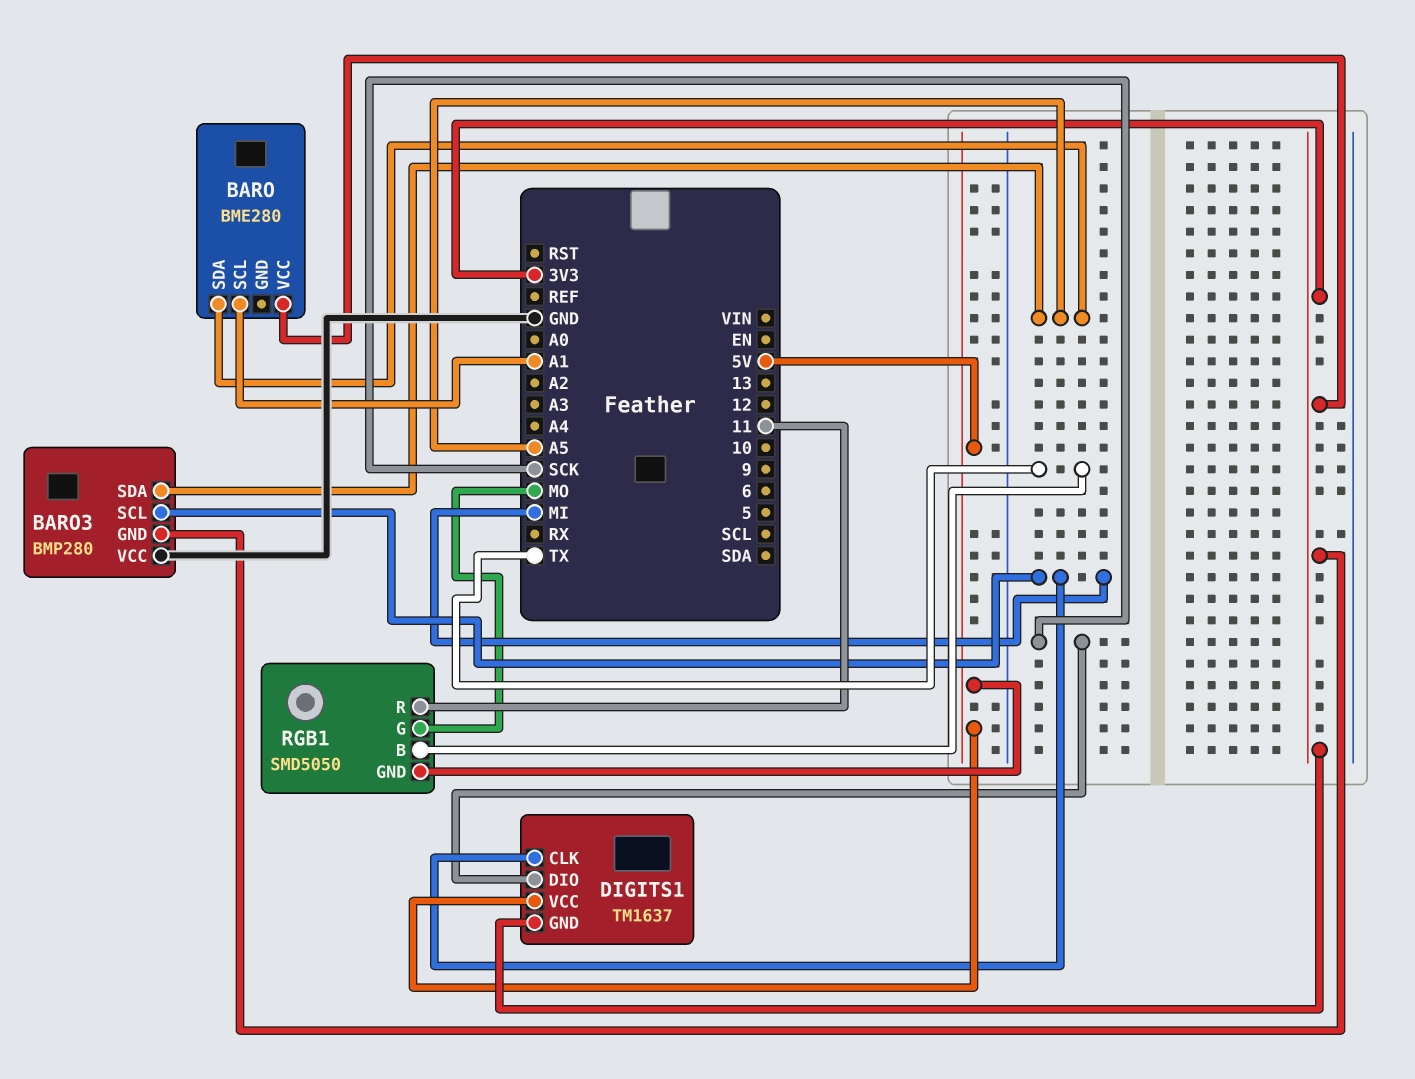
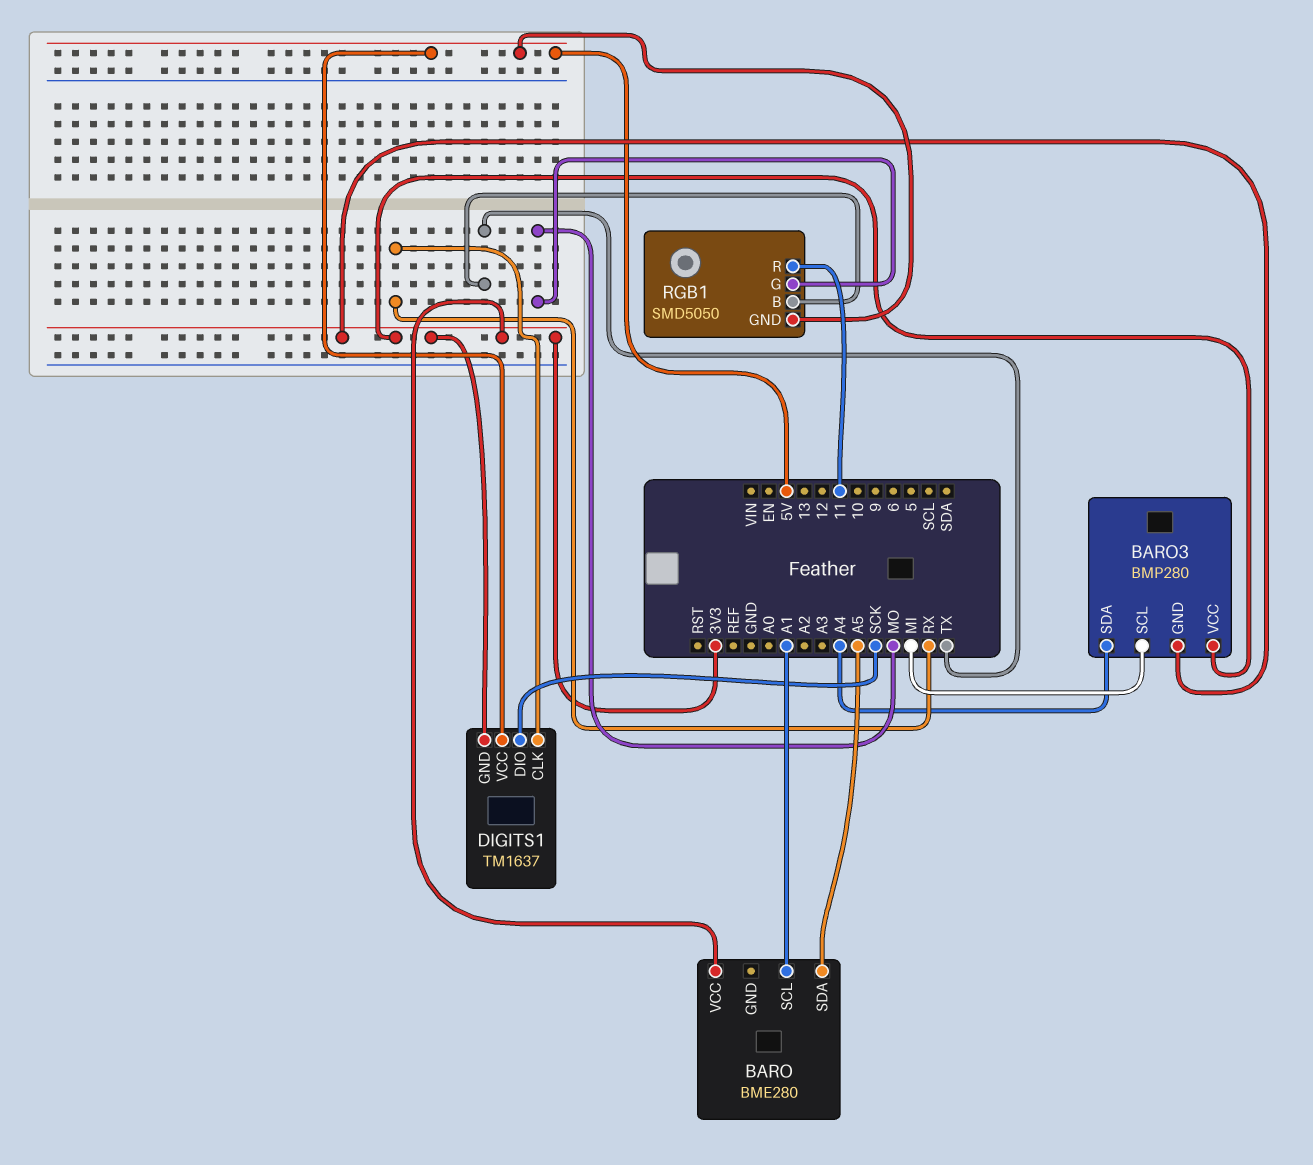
BARO3 pin SDA: A5 -> A4
BARO3 pin VCC: GND -> 3V3
DIGITS1 pin CLK: MI -> RX

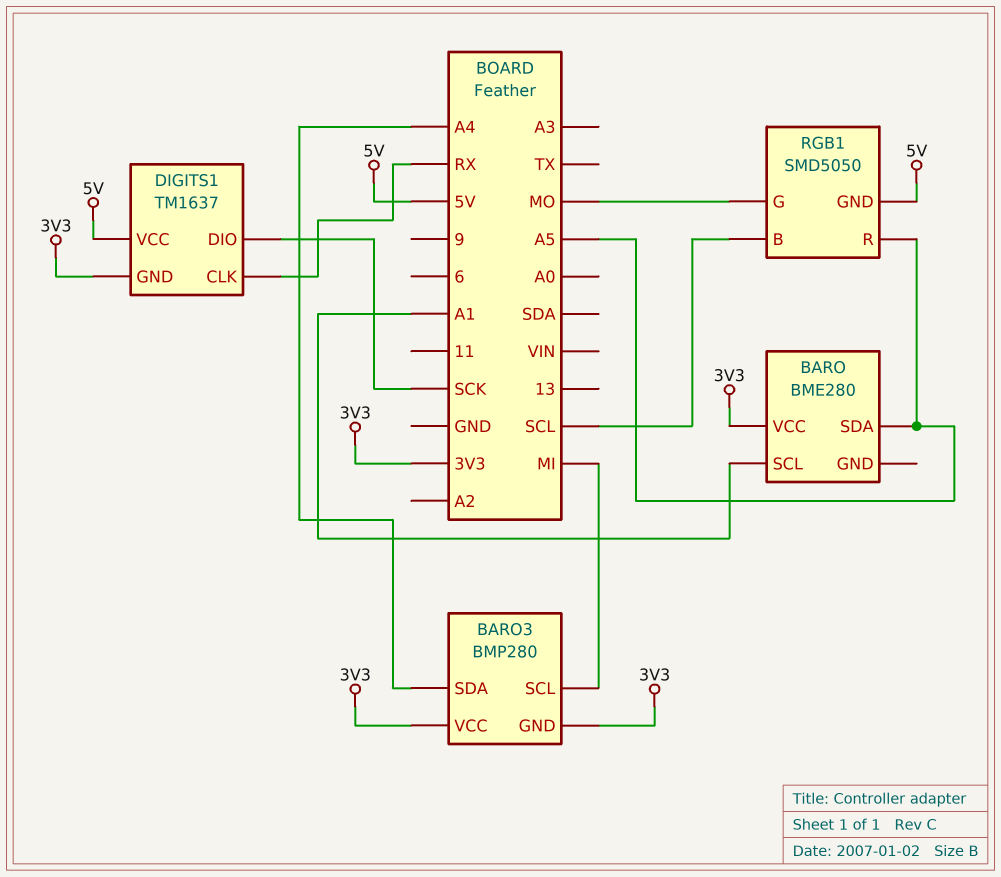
RGB1 pin B: TX -> SCL
RGB1 pin R: 11 -> A5

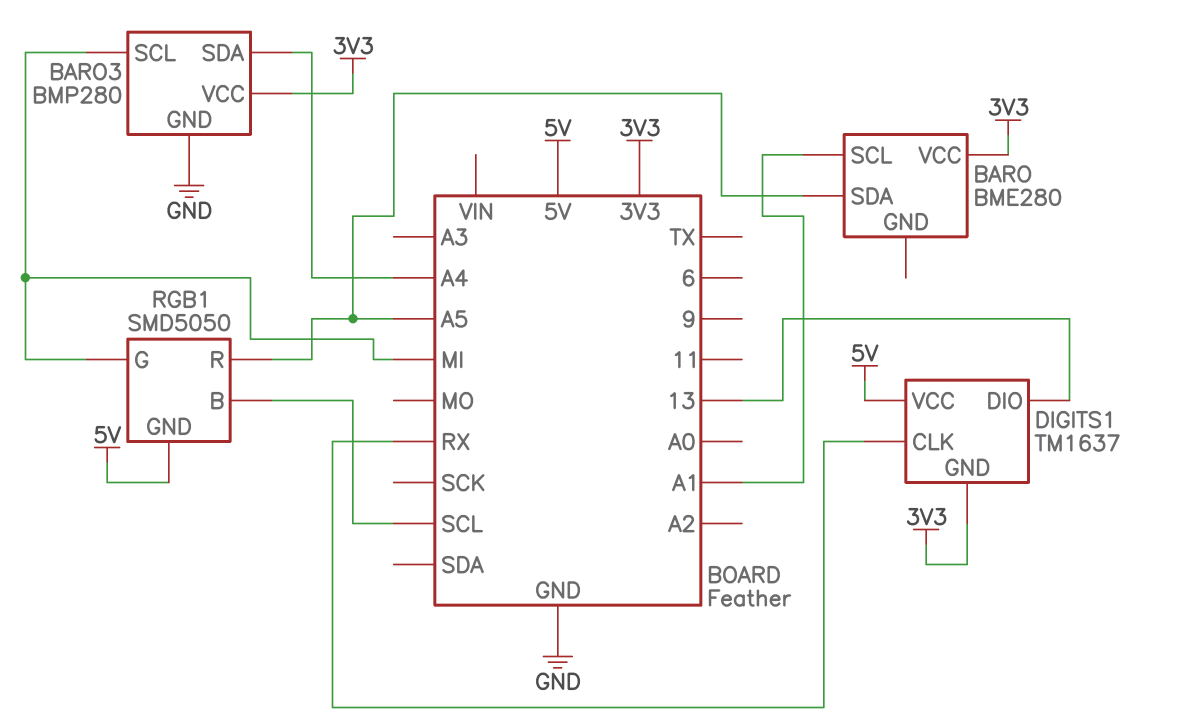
BARO3 pin GND: 3V3 -> GND
DIGITS1 pin DIO: SCK -> 13
RGB1 pin G: MO -> MI

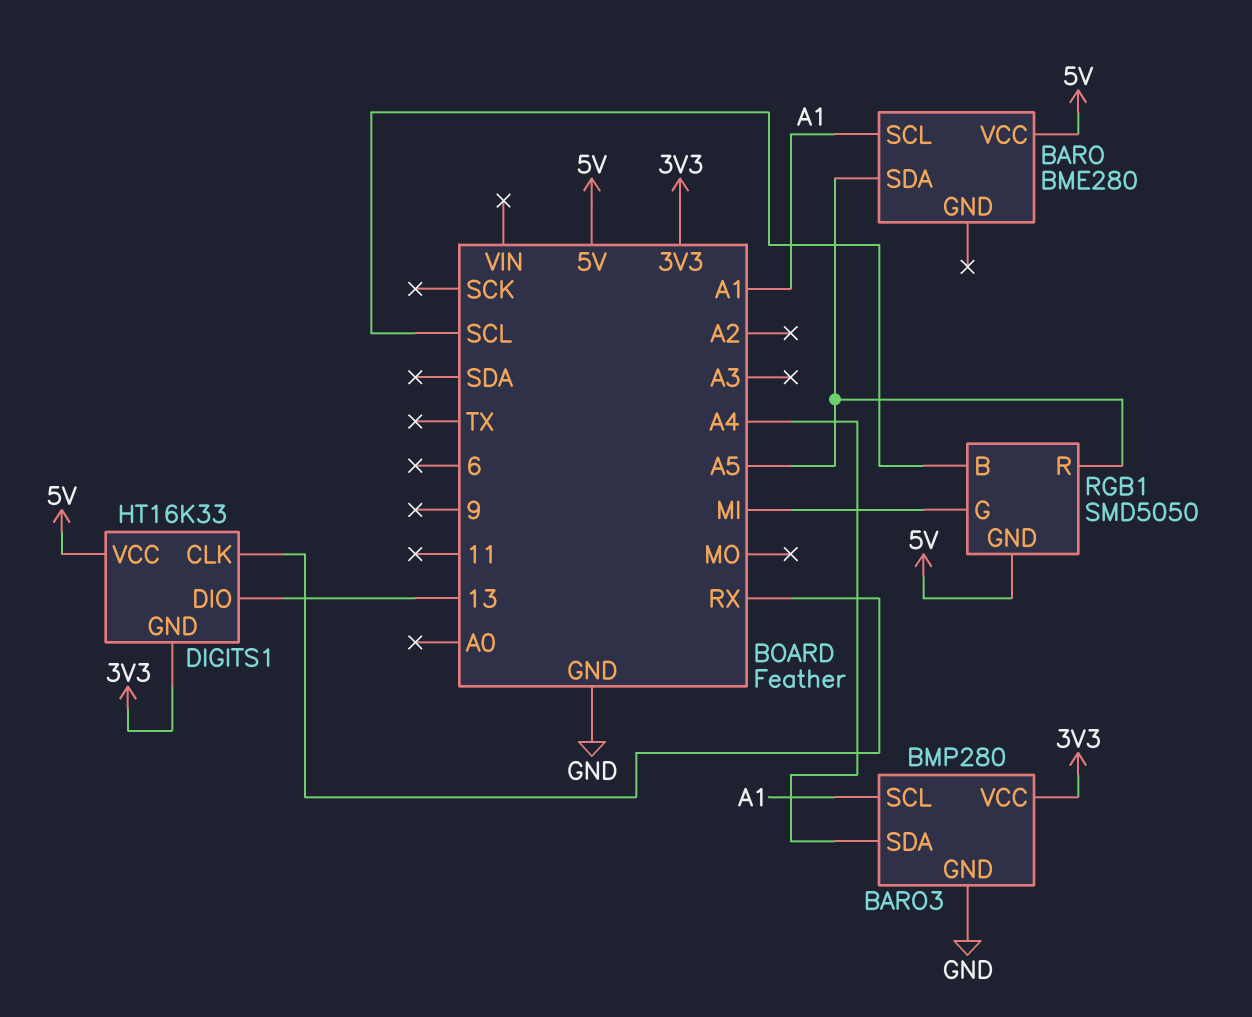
BARO pin VCC: 3V3 -> 5V
BARO3 pin SCL: MI -> A1
DIGITS1: TM1637 -> HT16K33

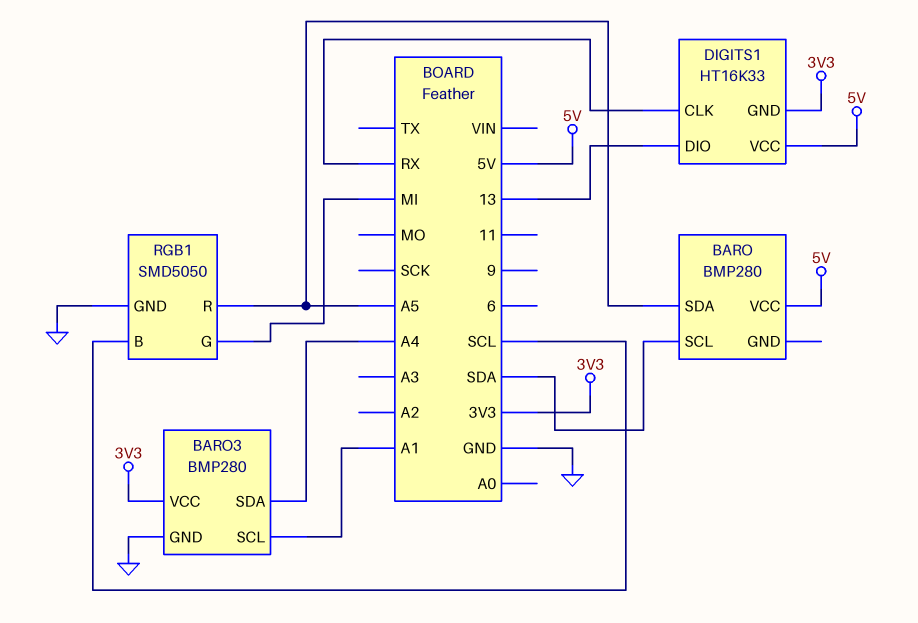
BARO: BME280 -> BMP280
BARO pin SCL: A1 -> SDA
RGB1 pin GND: 5V -> GND

